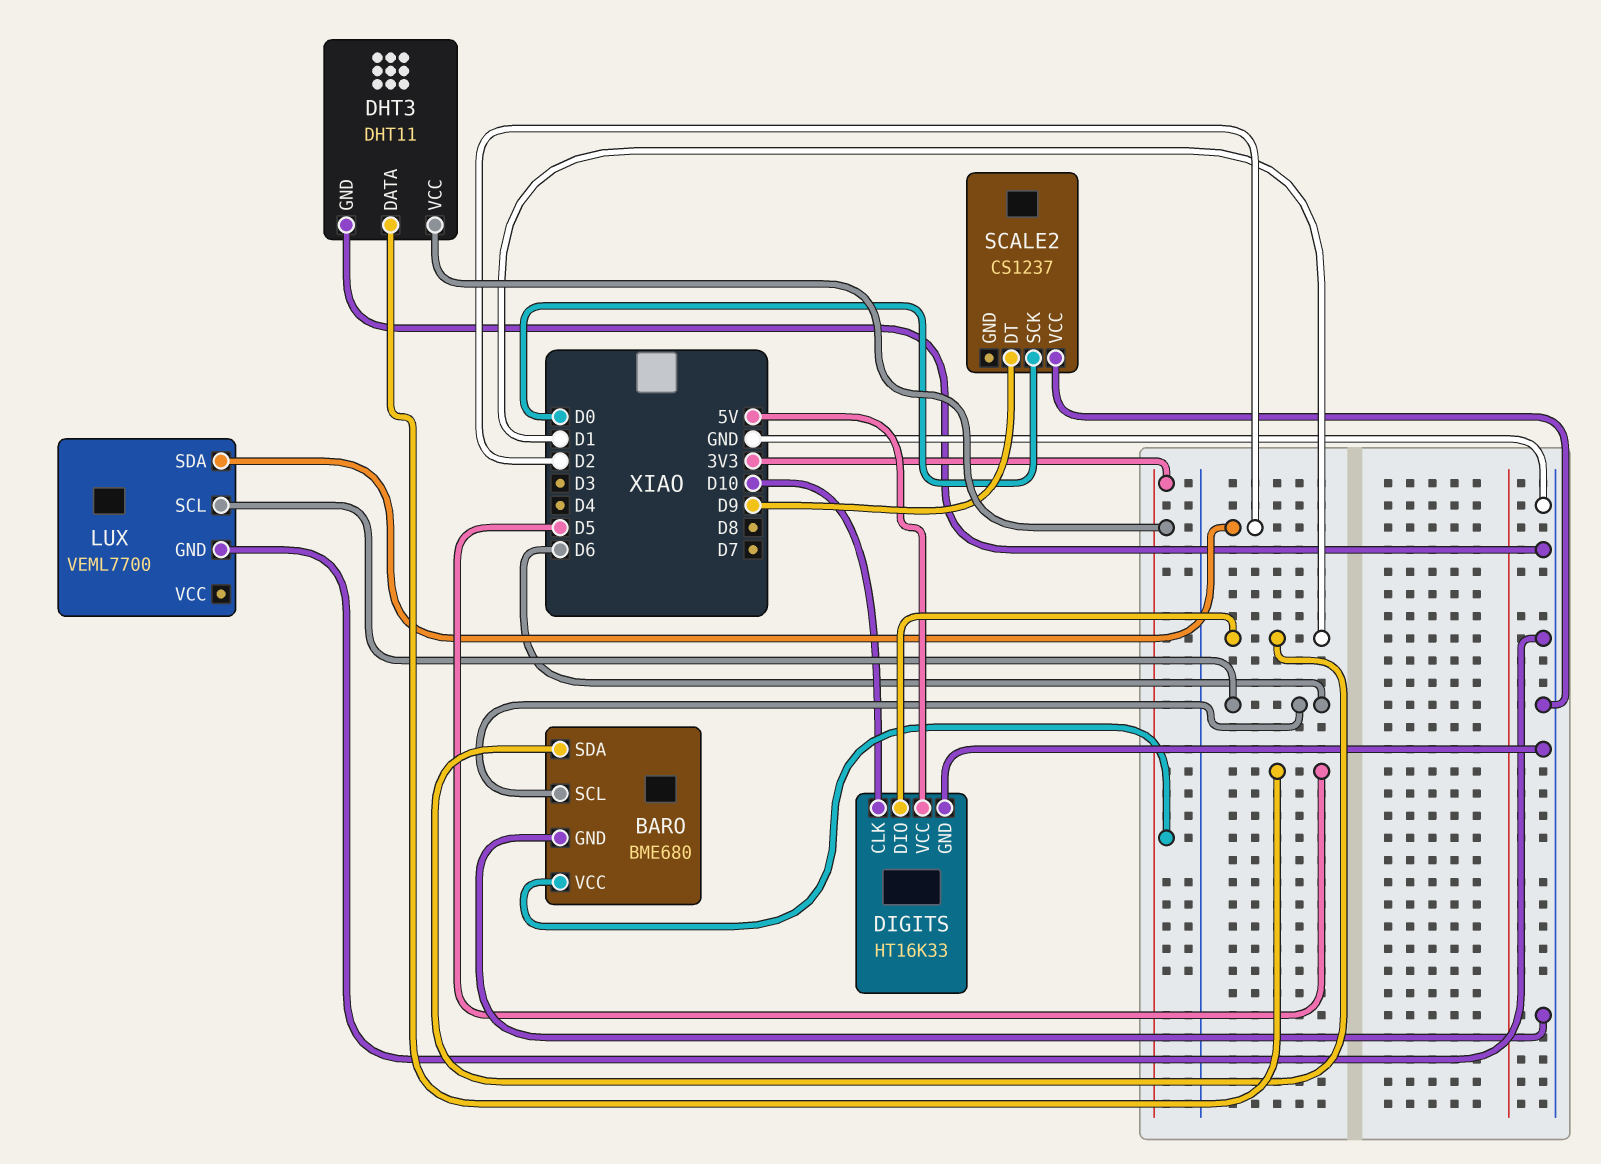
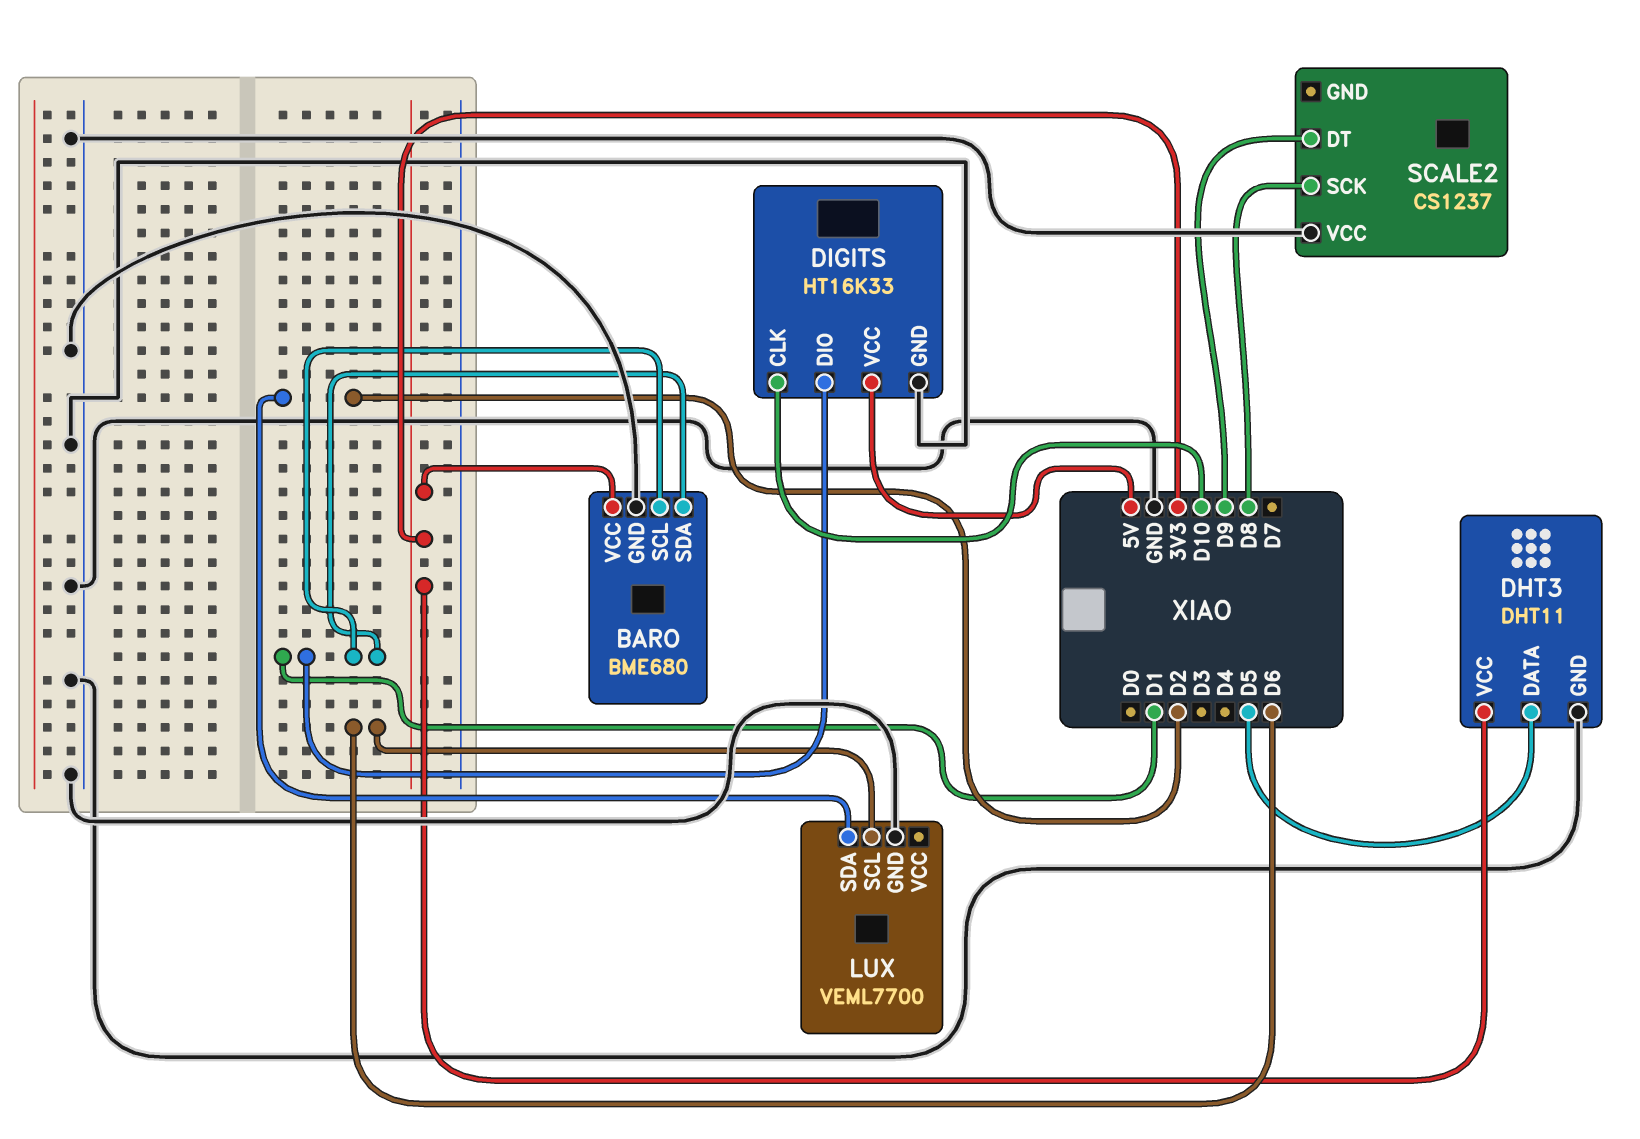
BARO pin SCL: D6 -> D1
SCALE2 pin SCK: D0 -> D8

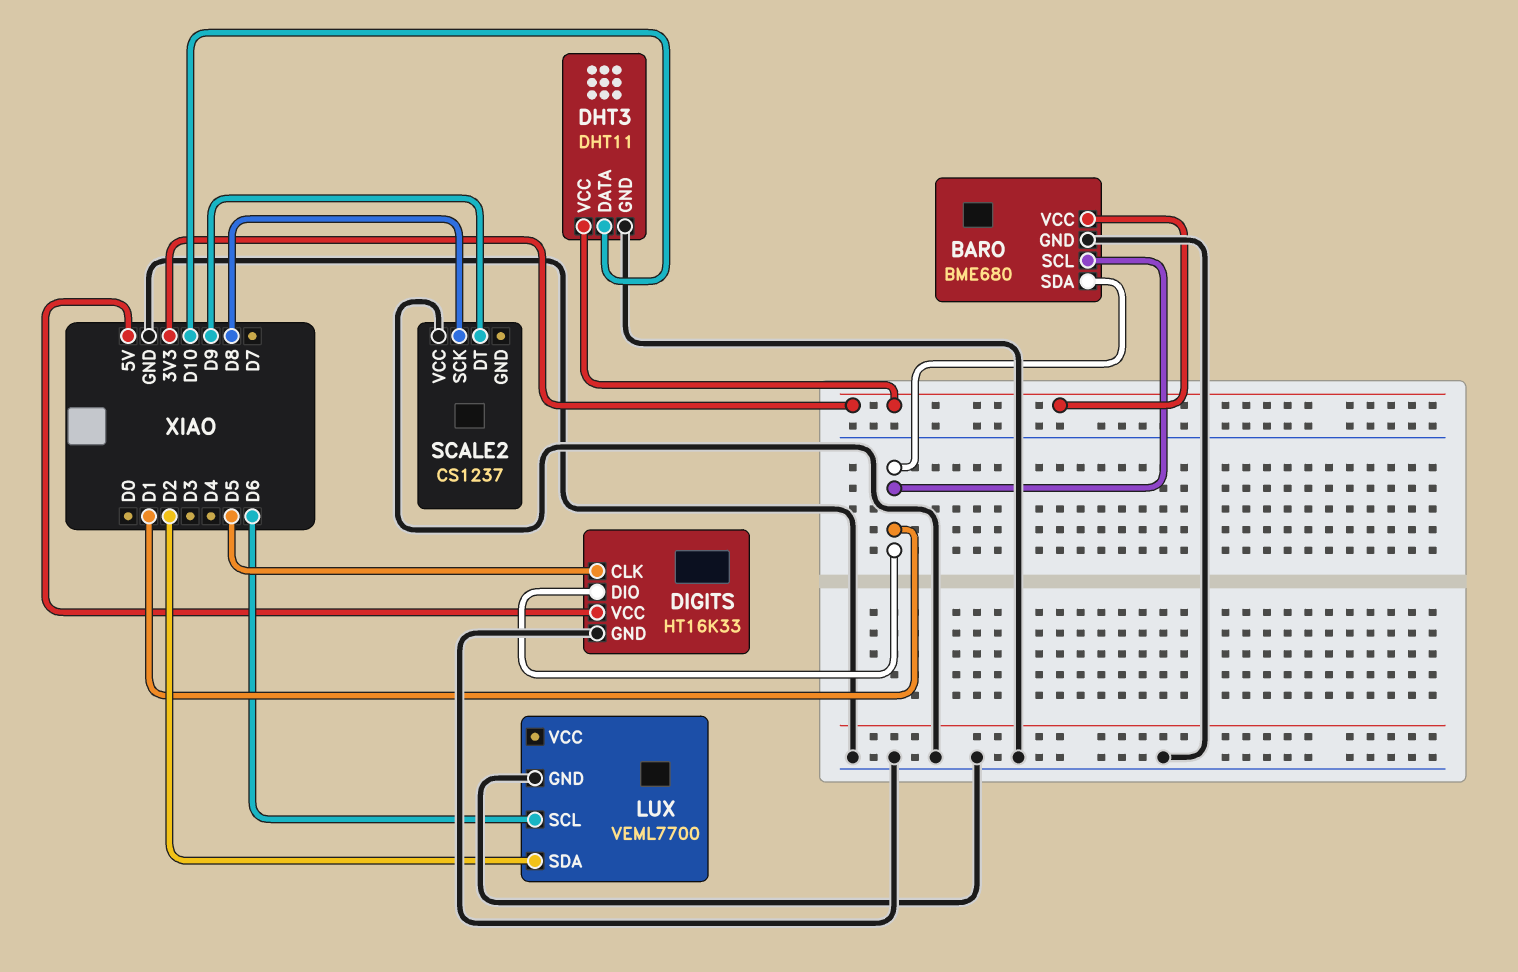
DHT3 pin DATA: D5 -> D10
DIGITS pin CLK: D10 -> D5

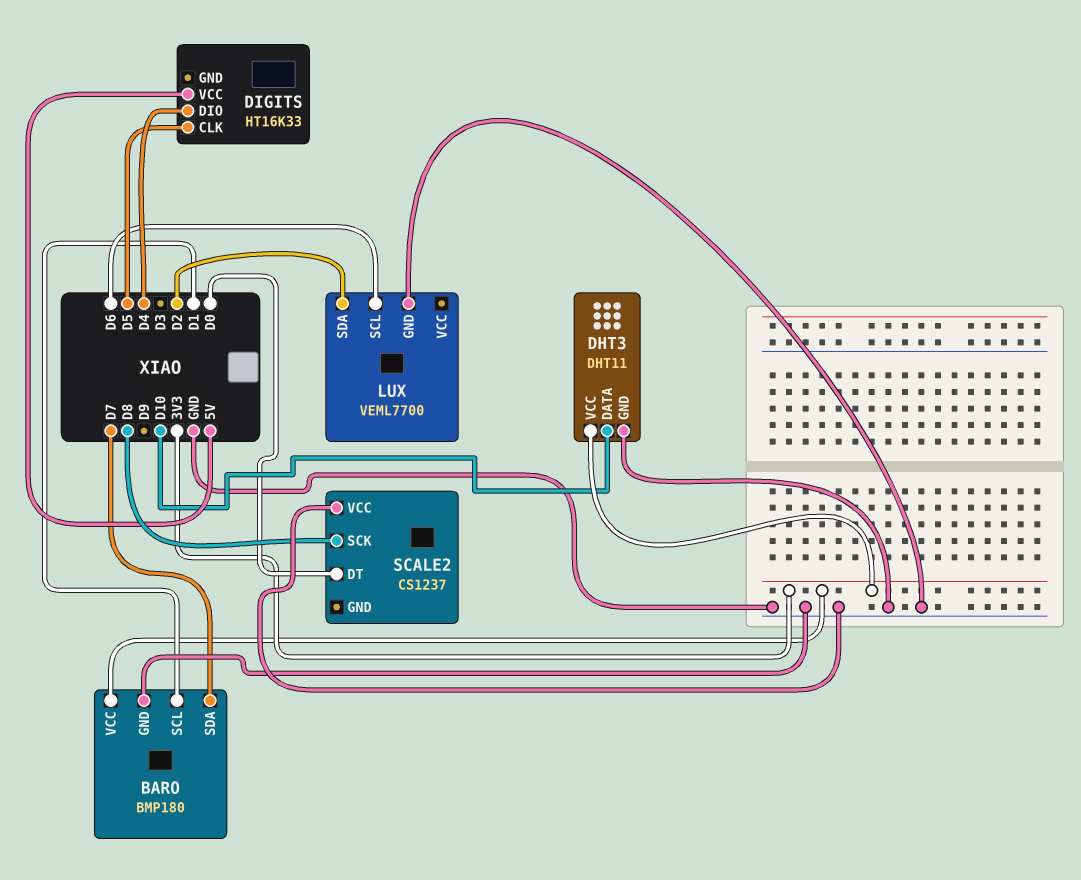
BARO: BME680 -> BMP180
BARO pin SDA: D1 -> D7
DIGITS pin DIO: D1 -> D4
DIGITS pin GND: GND -> none
SCALE2 pin DT: D9 -> D0

